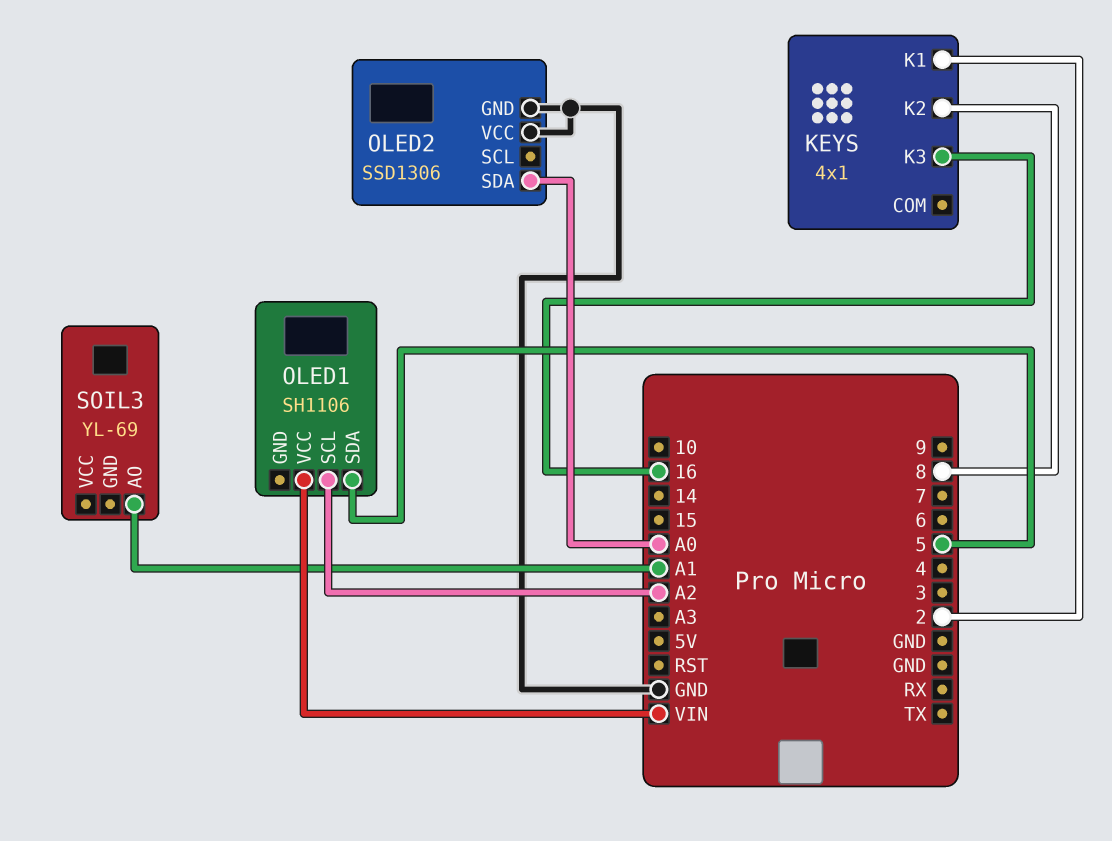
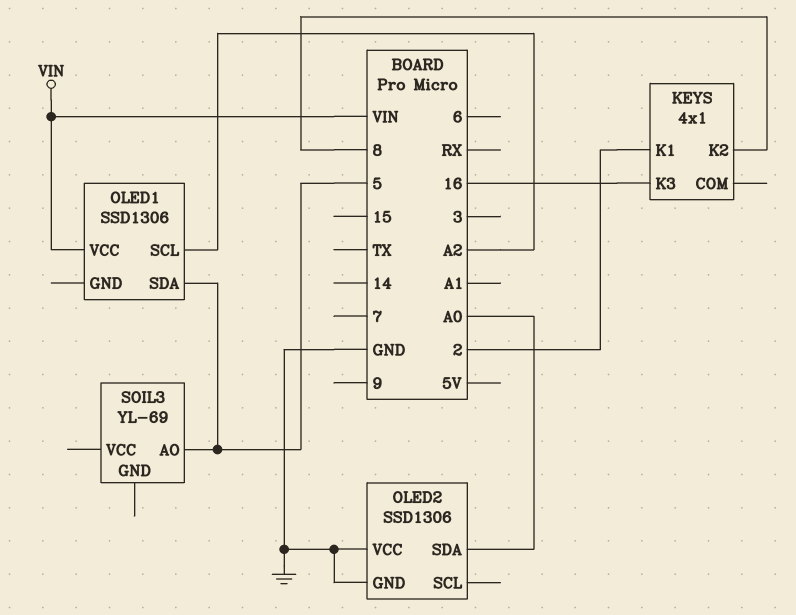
OLED1: SH1106 -> SSD1306
SOIL3 pin AO: A1 -> 5

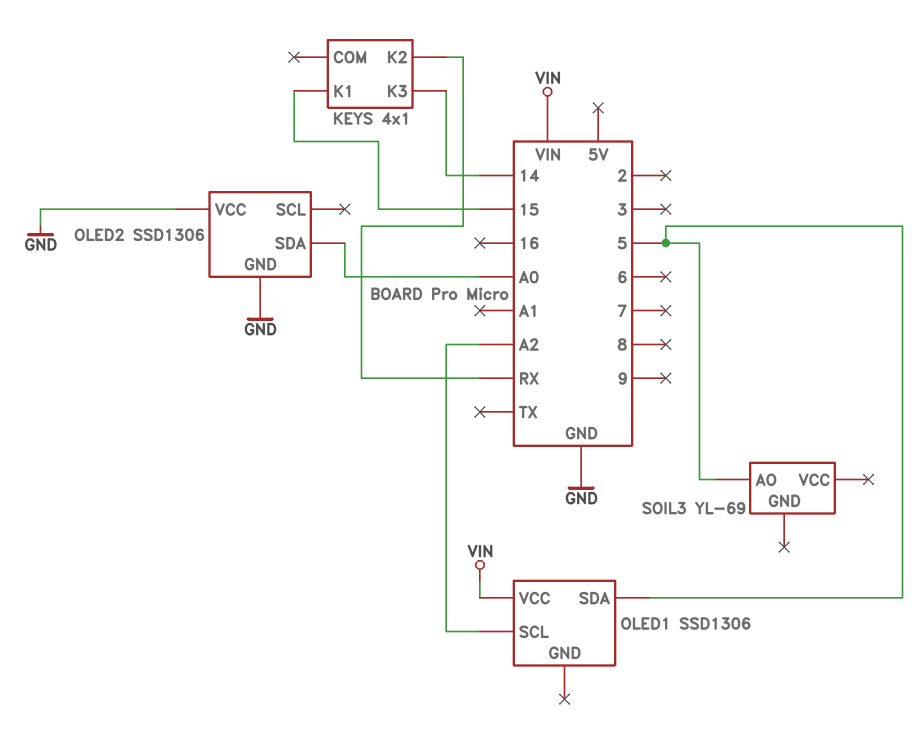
KEYS pin K1: 2 -> 15
KEYS pin K2: 8 -> RX
KEYS pin K3: 16 -> 14

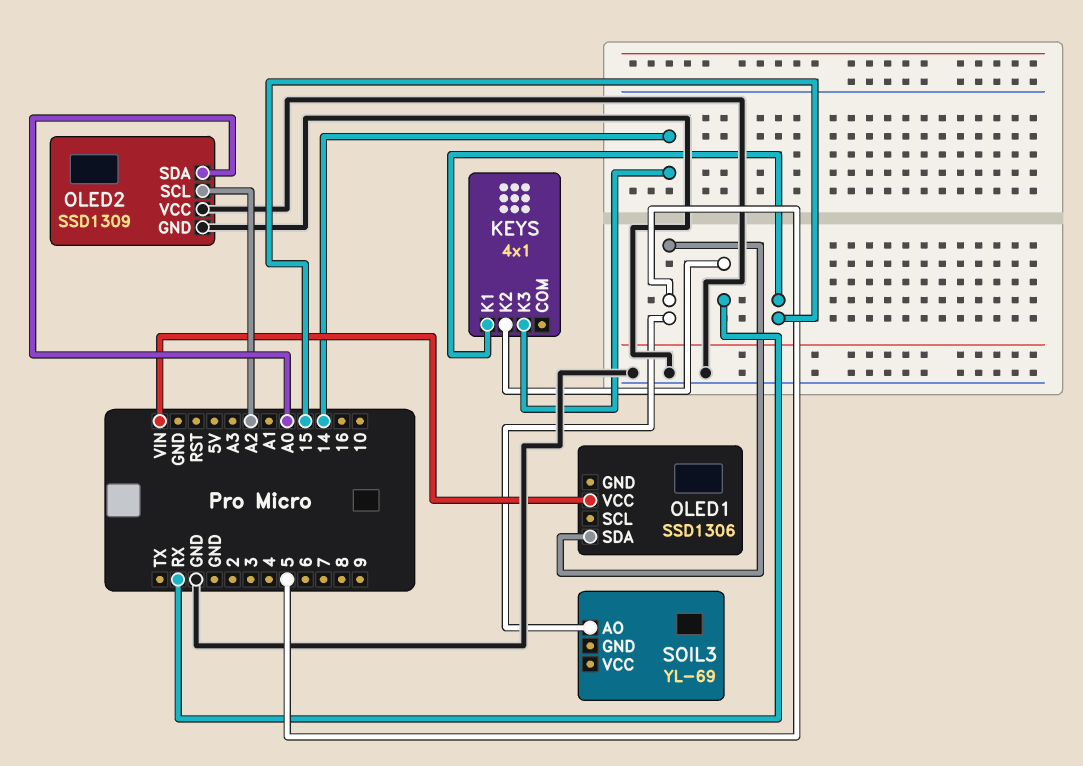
OLED1 pin SCL: A2 -> none
OLED2: SSD1306 -> SSD1309
OLED2 pin SCL: none -> A2

